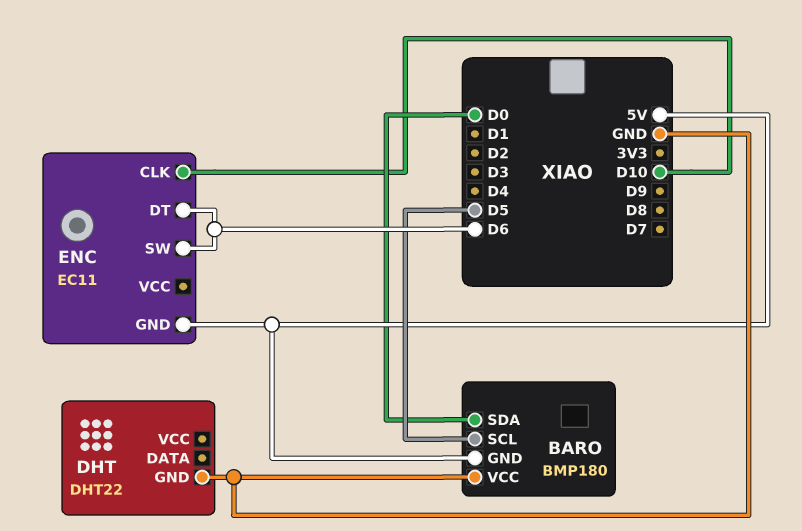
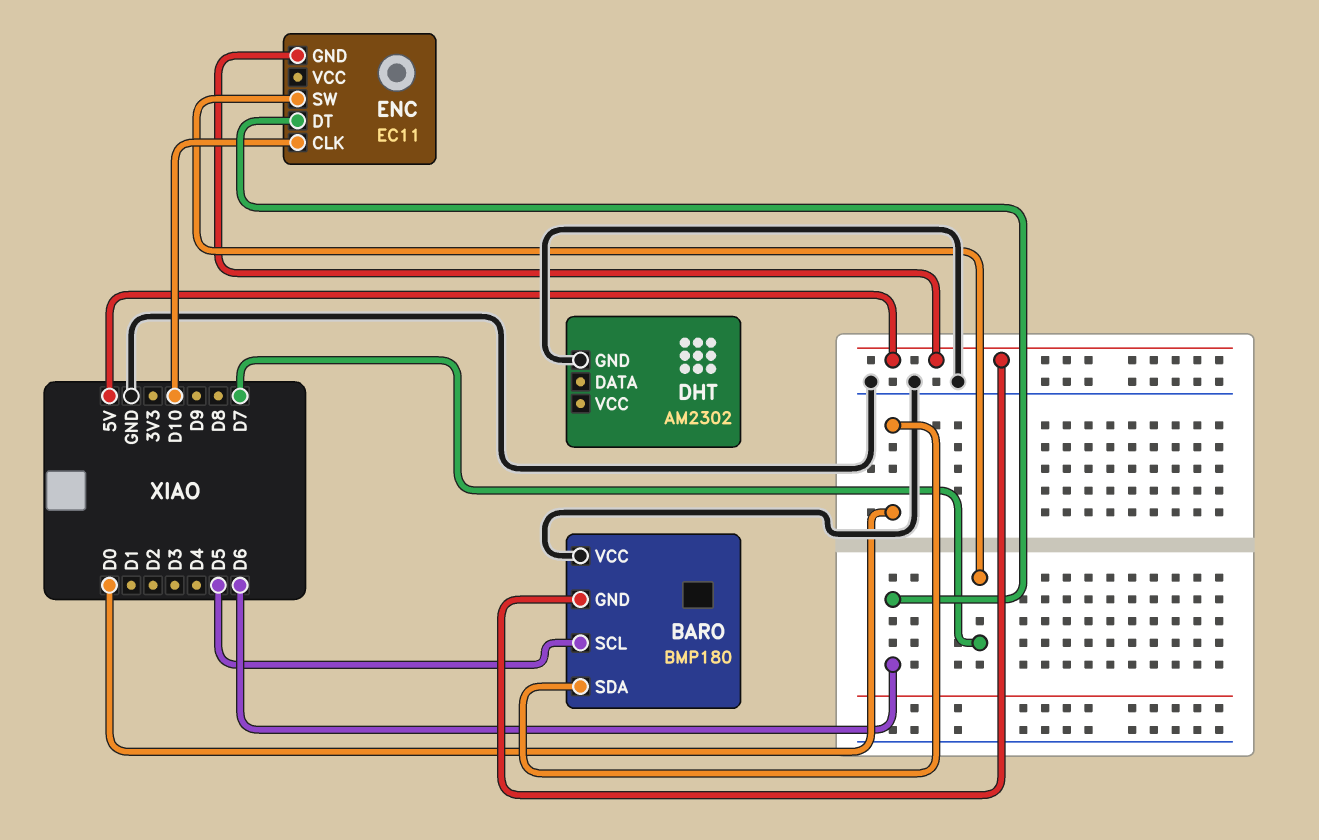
DHT: DHT22 -> AM2302
ENC pin SW: D6 -> D7

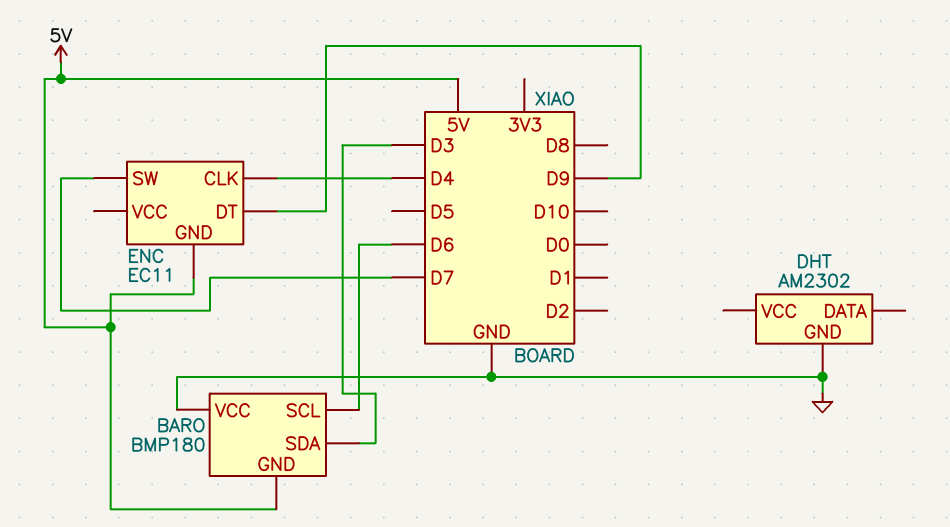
BARO pin SCL: D5 -> D6
BARO pin SDA: D0 -> D3
ENC pin CLK: D10 -> D4
ENC pin DT: D6 -> D9

